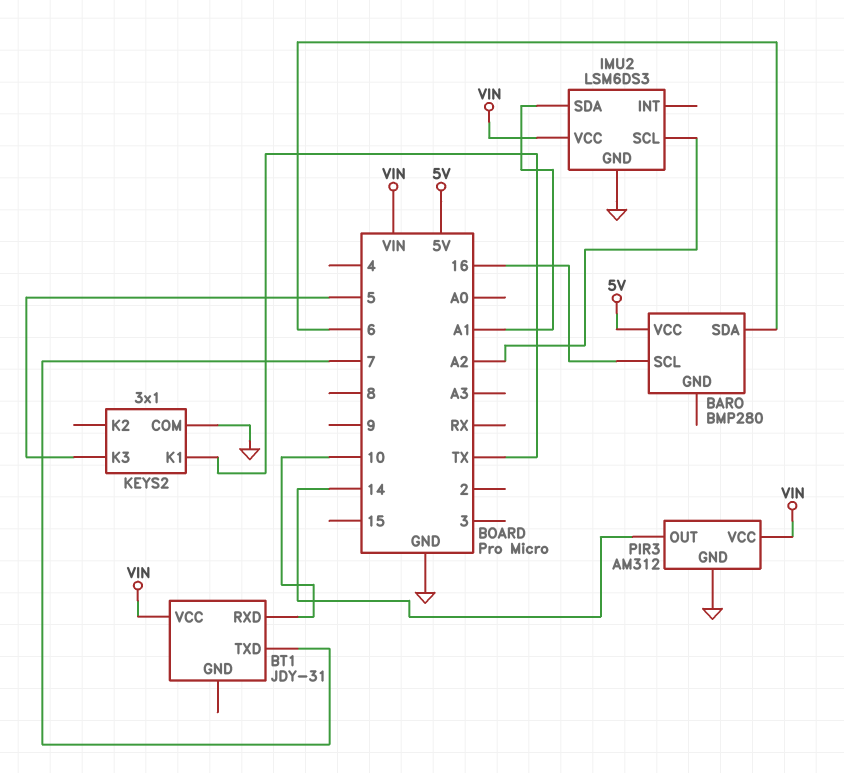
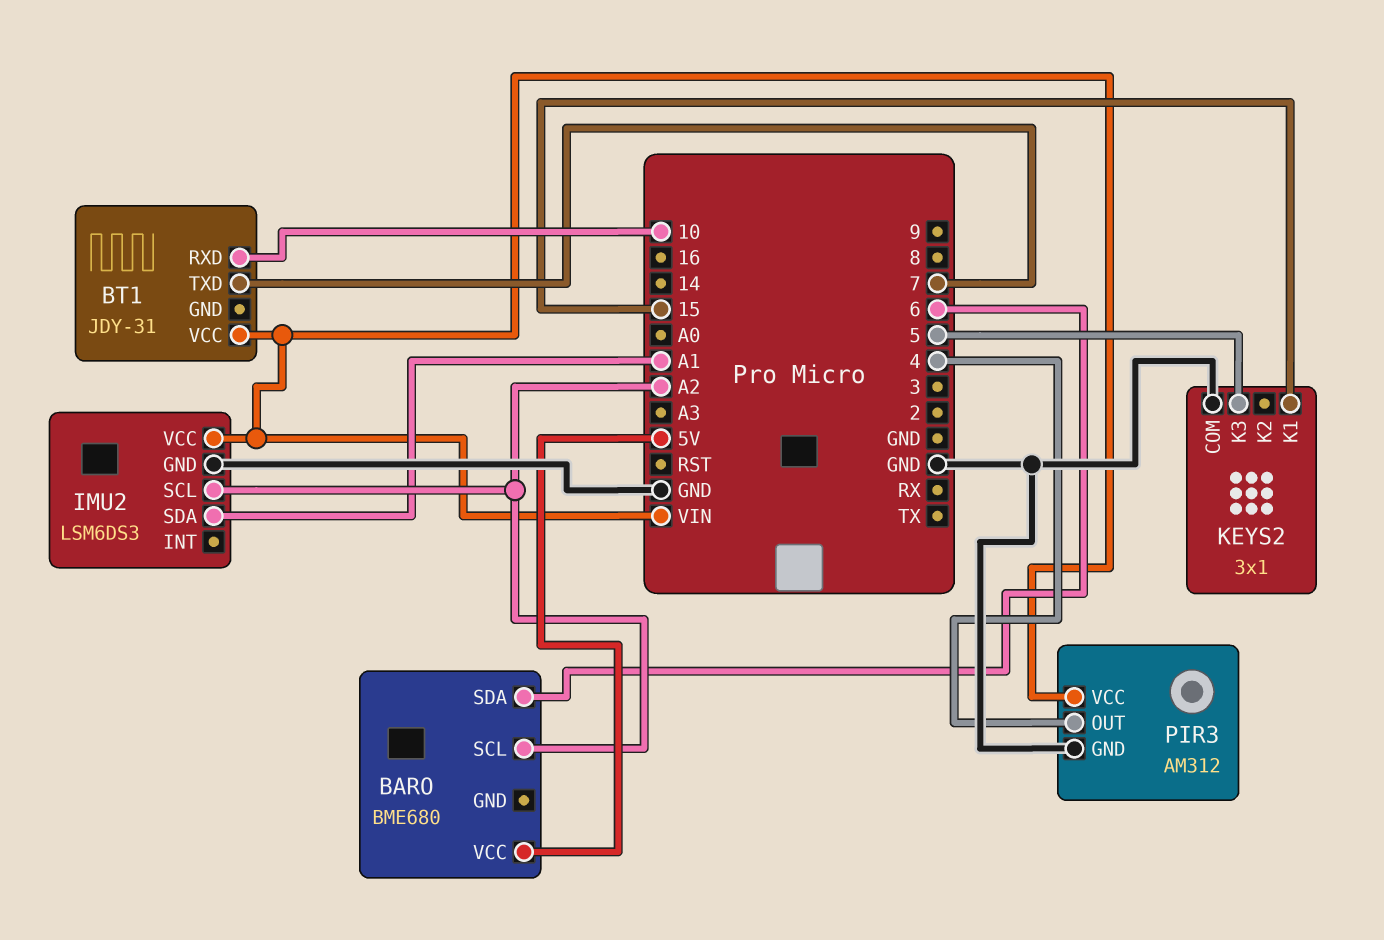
BARO: BMP280 -> BME680
BARO pin SCL: 16 -> A2
KEYS2 pin K1: TX -> 15
PIR3 pin OUT: 14 -> 4

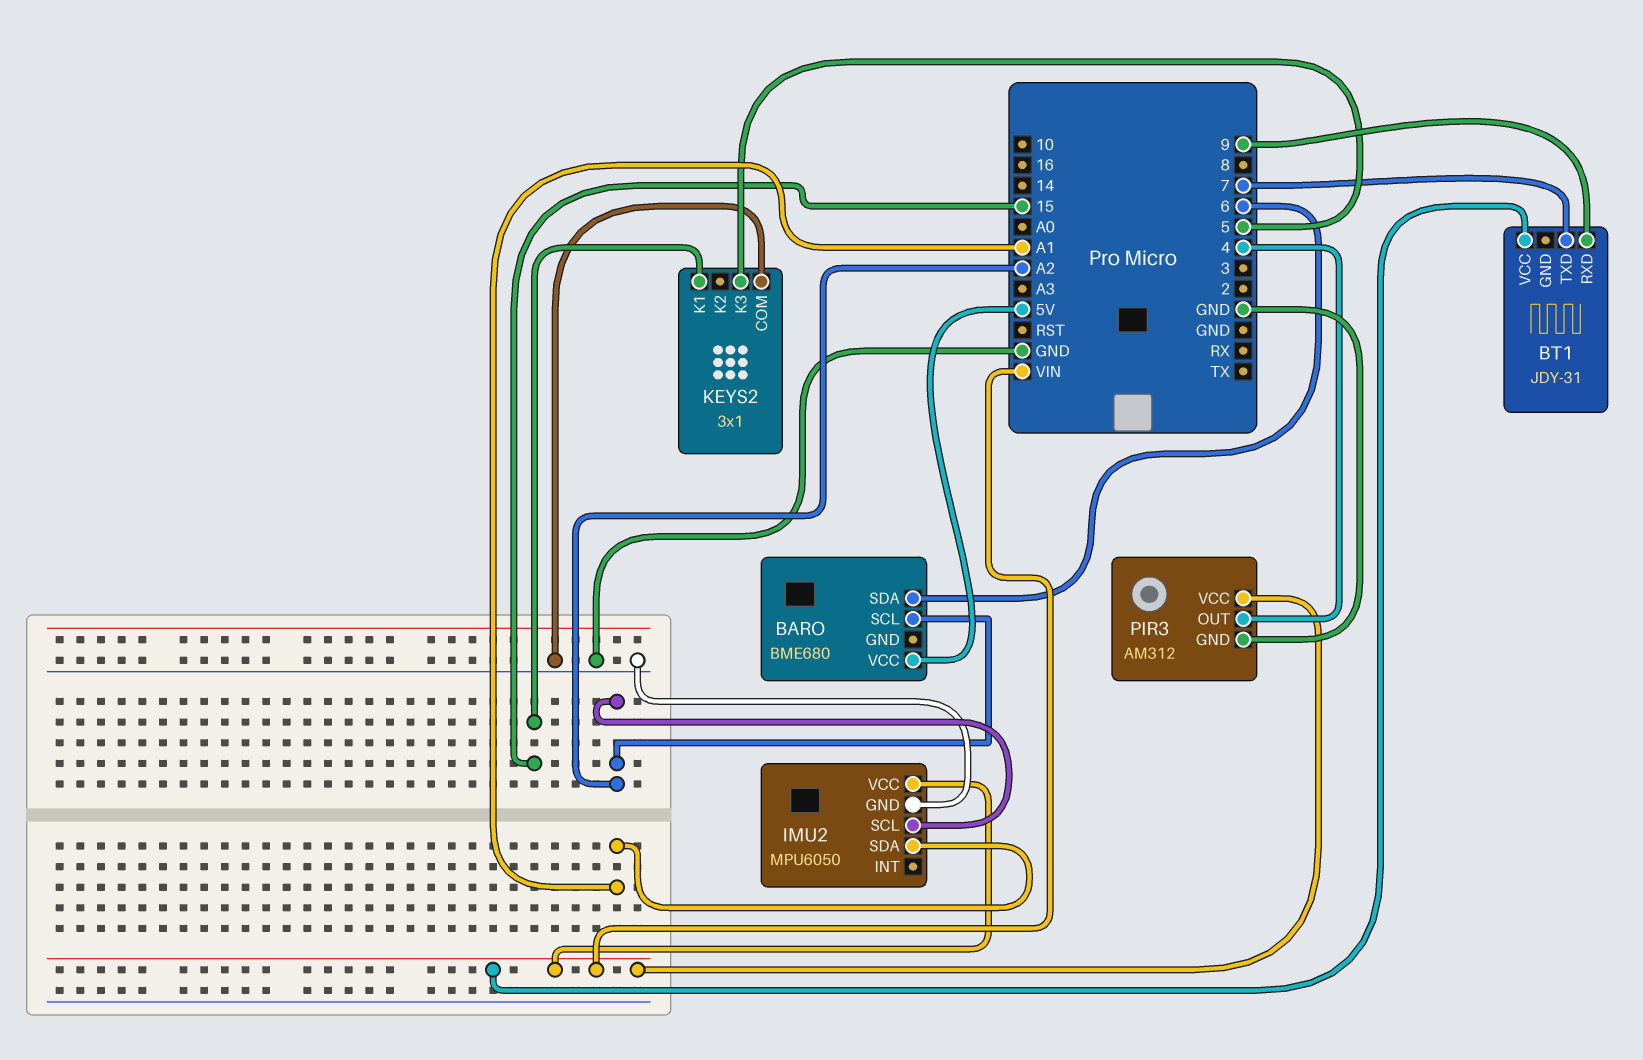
BT1 pin RXD: 10 -> 9
IMU2: LSM6DS3 -> MPU6050

